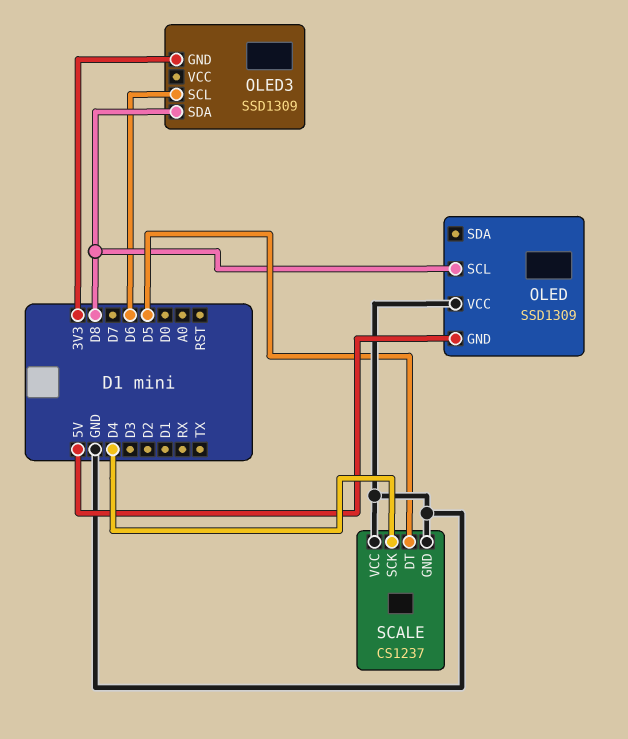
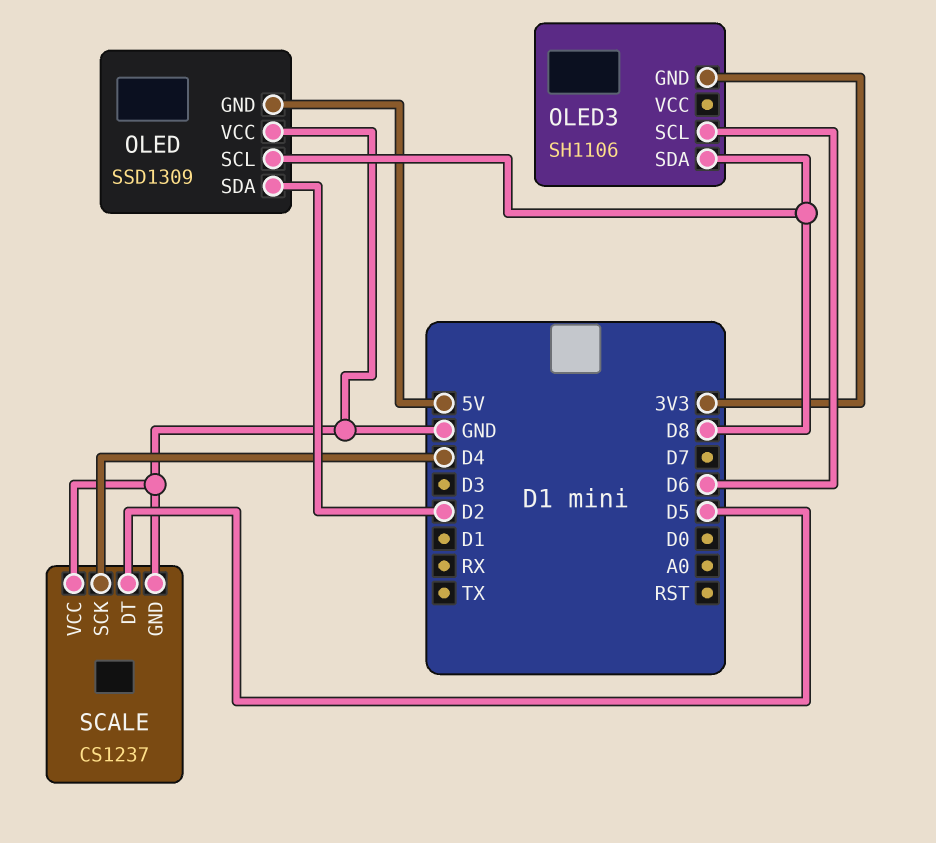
OLED pin SDA: none -> D2
OLED3: SSD1309 -> SH1106

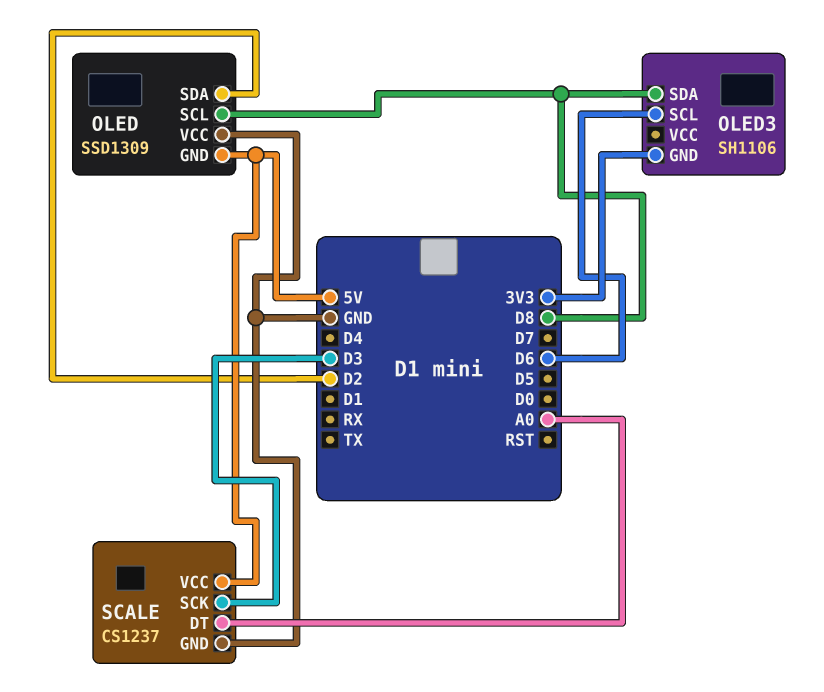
SCALE pin DT: D5 -> A0
SCALE pin SCK: D4 -> D3
SCALE pin VCC: GND -> 5V

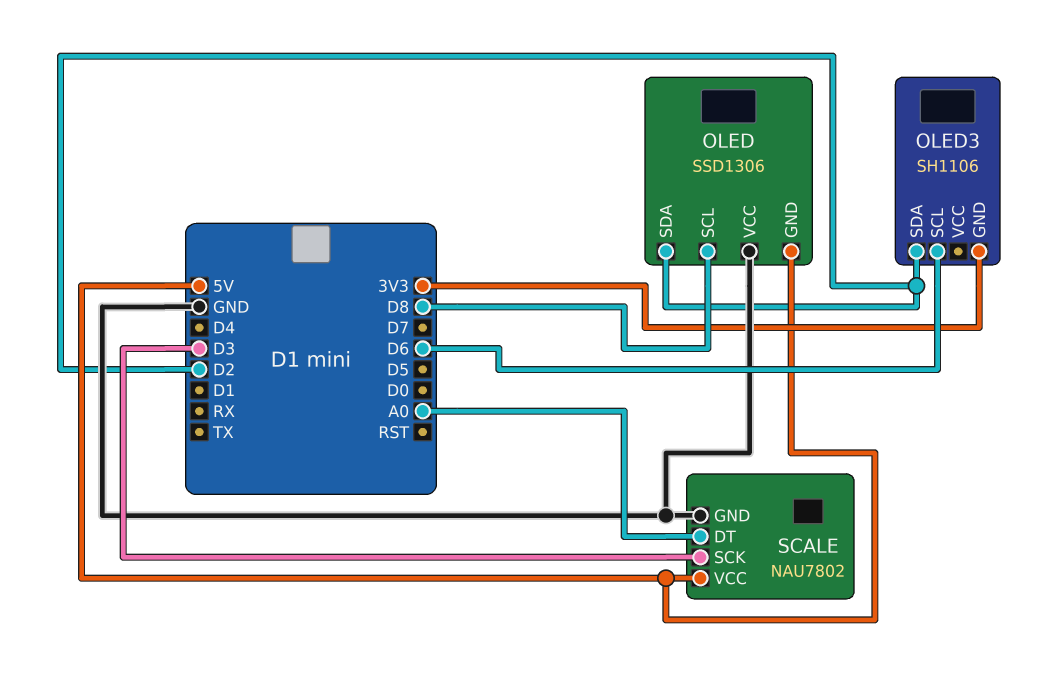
OLED: SSD1309 -> SSD1306
OLED3 pin SDA: D8 -> D2
SCALE: CS1237 -> NAU7802

